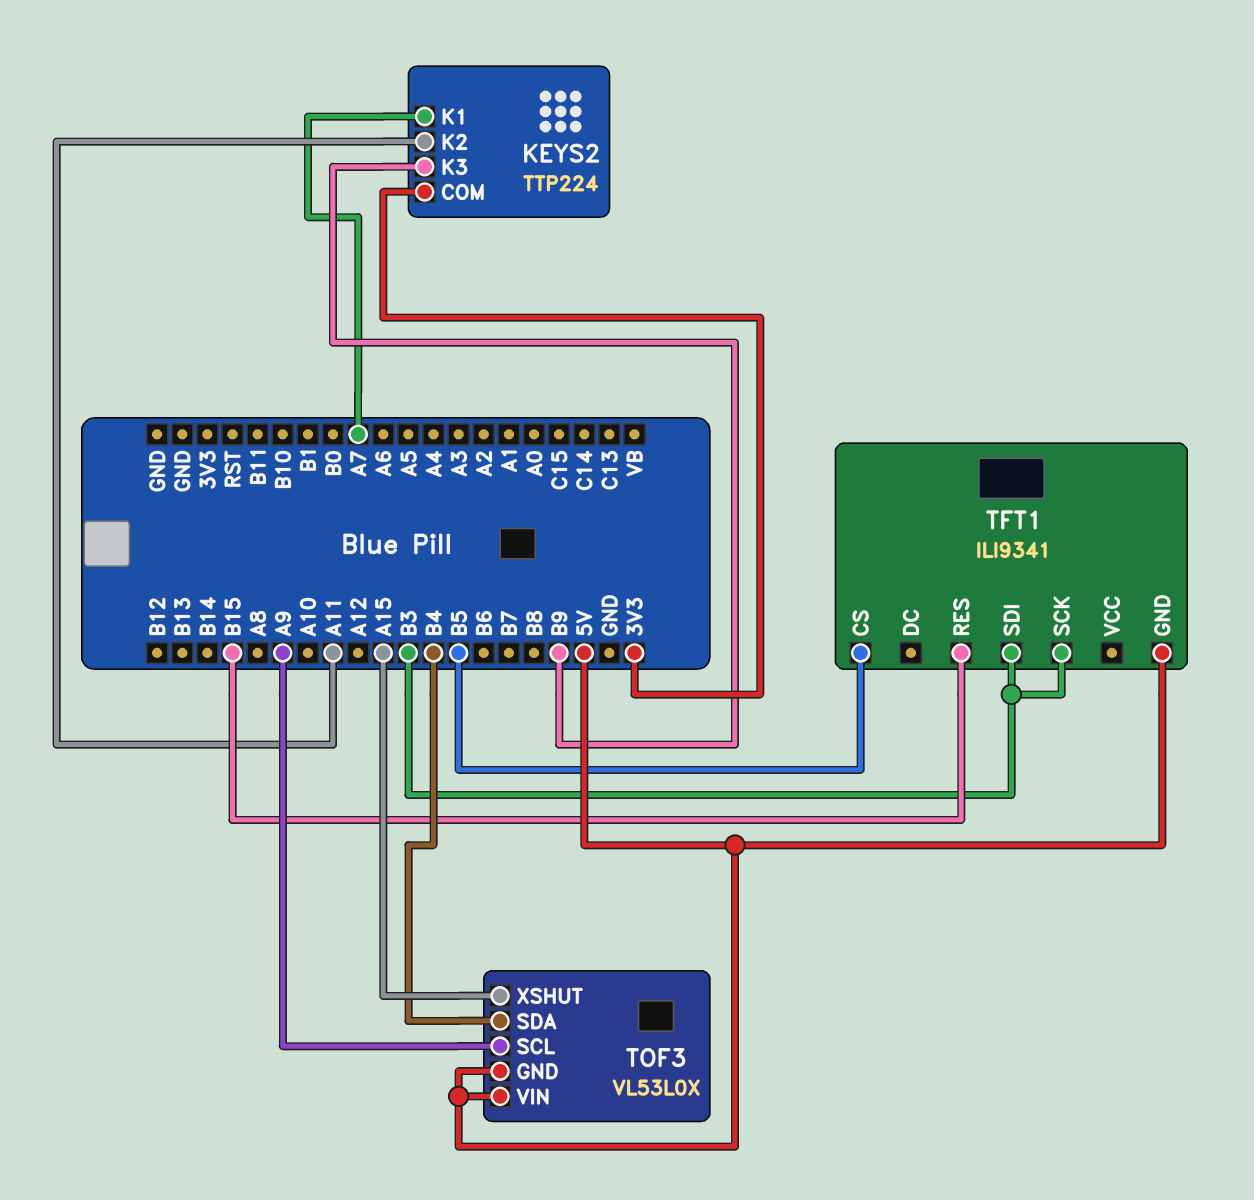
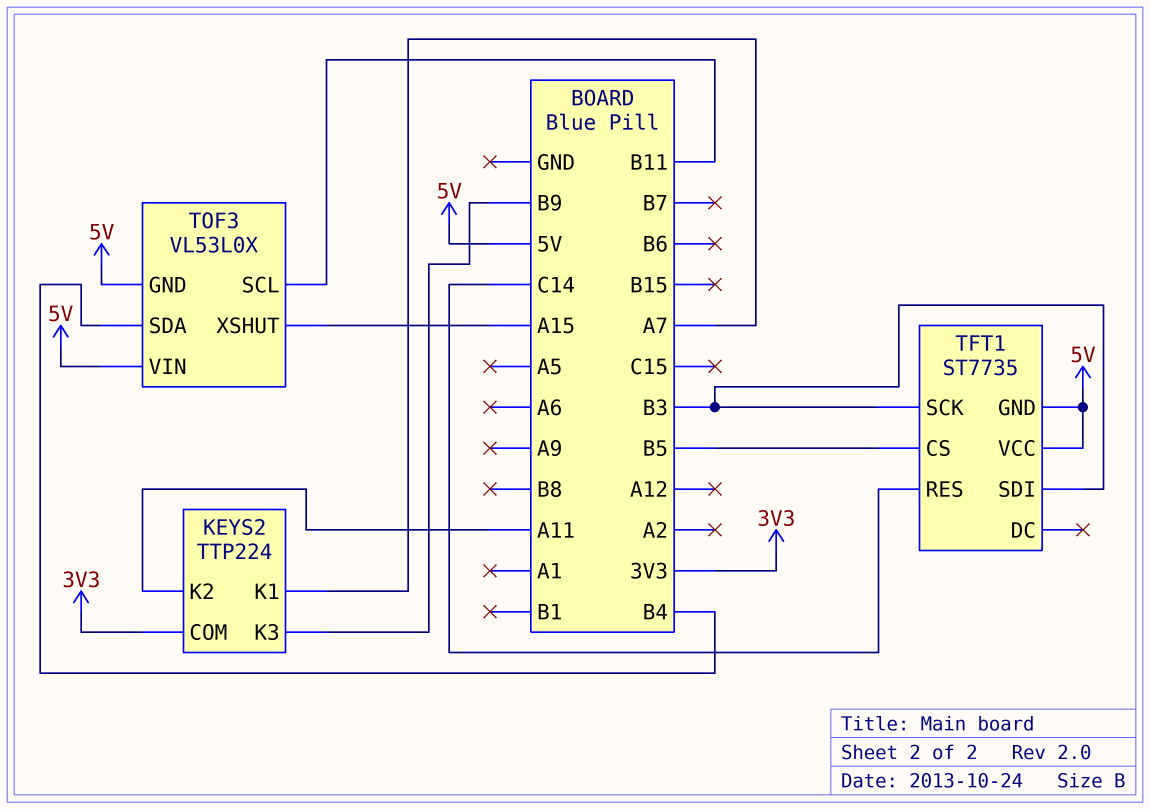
TFT1: ILI9341 -> ST7735
TFT1 pin RES: B15 -> C14
TFT1 pin VCC: none -> 5V
TOF3 pin SCL: A9 -> B11

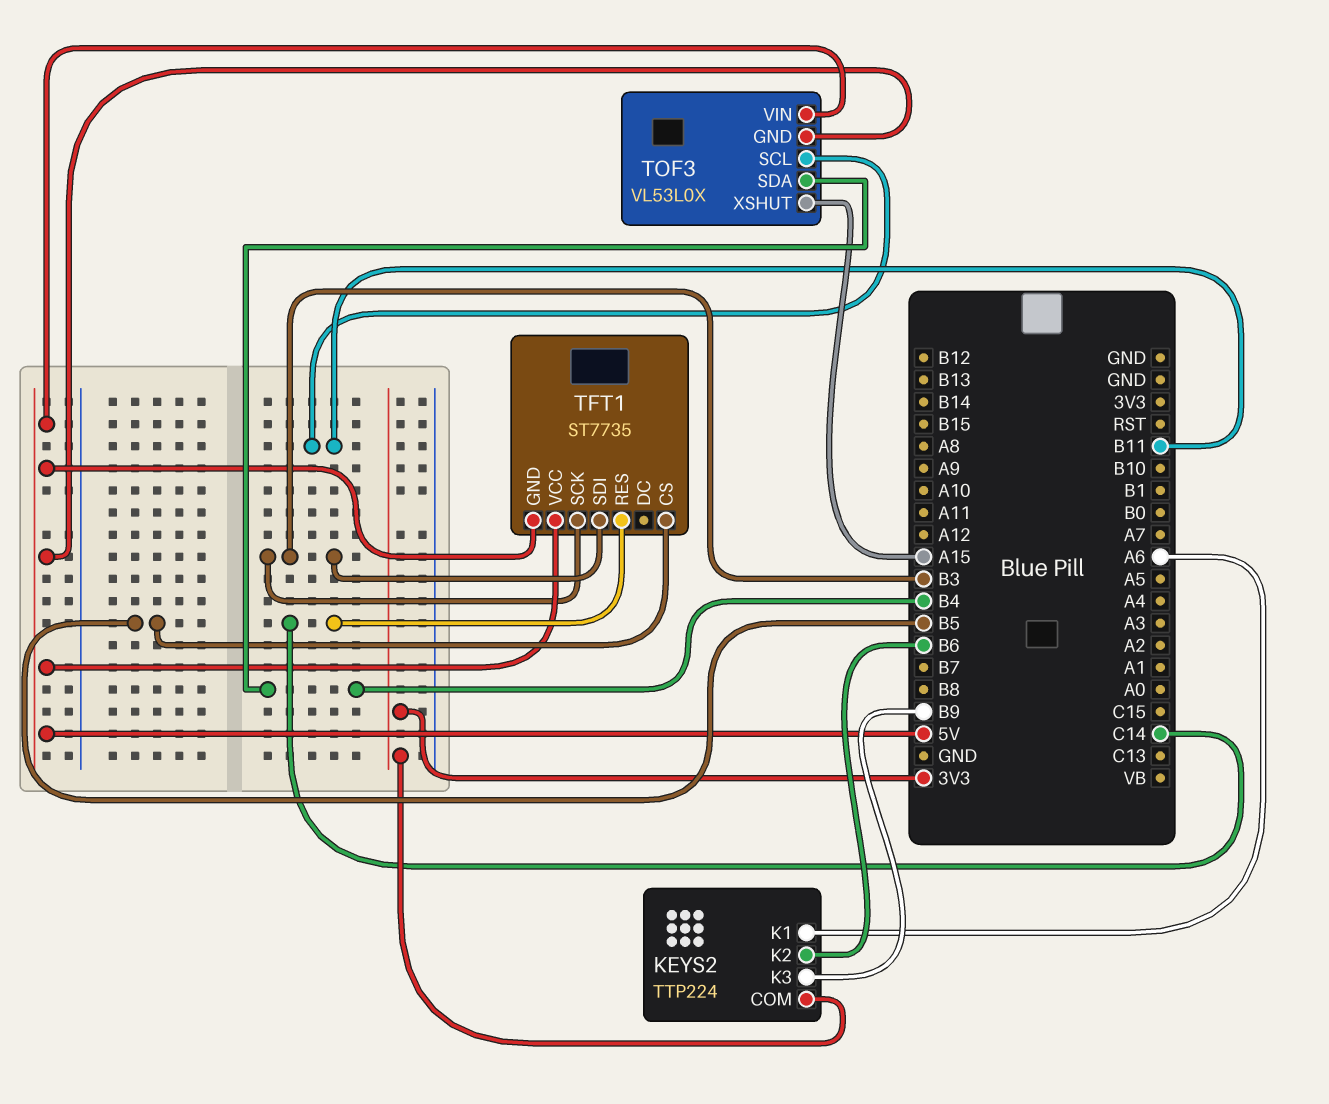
KEYS2 pin K1: A7 -> A6
KEYS2 pin K2: A11 -> B6

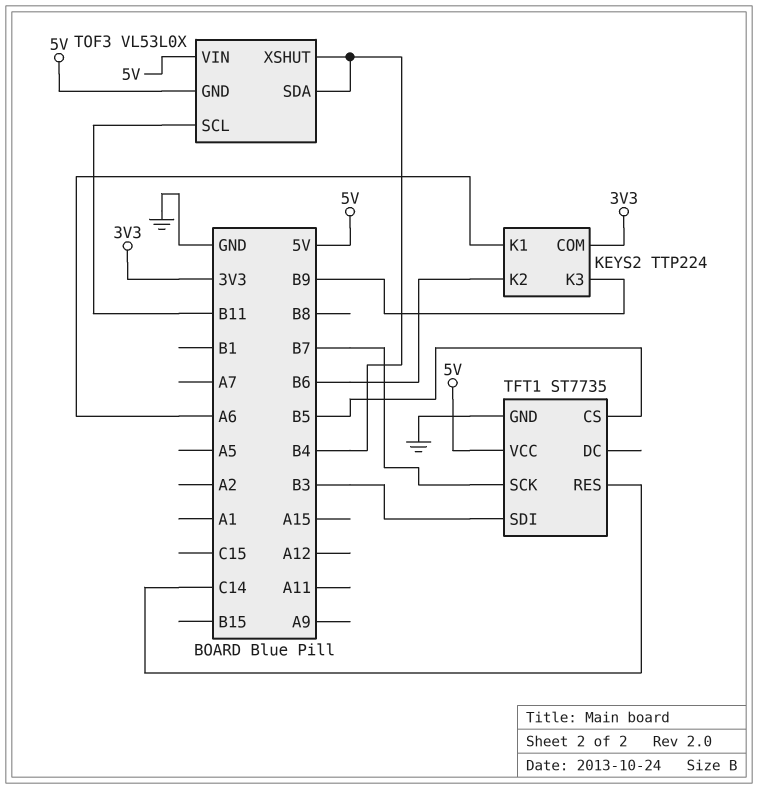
TFT1 pin GND: 5V -> GND
TFT1 pin SCK: B3 -> B7
TOF3 pin XSHUT: A15 -> B4

